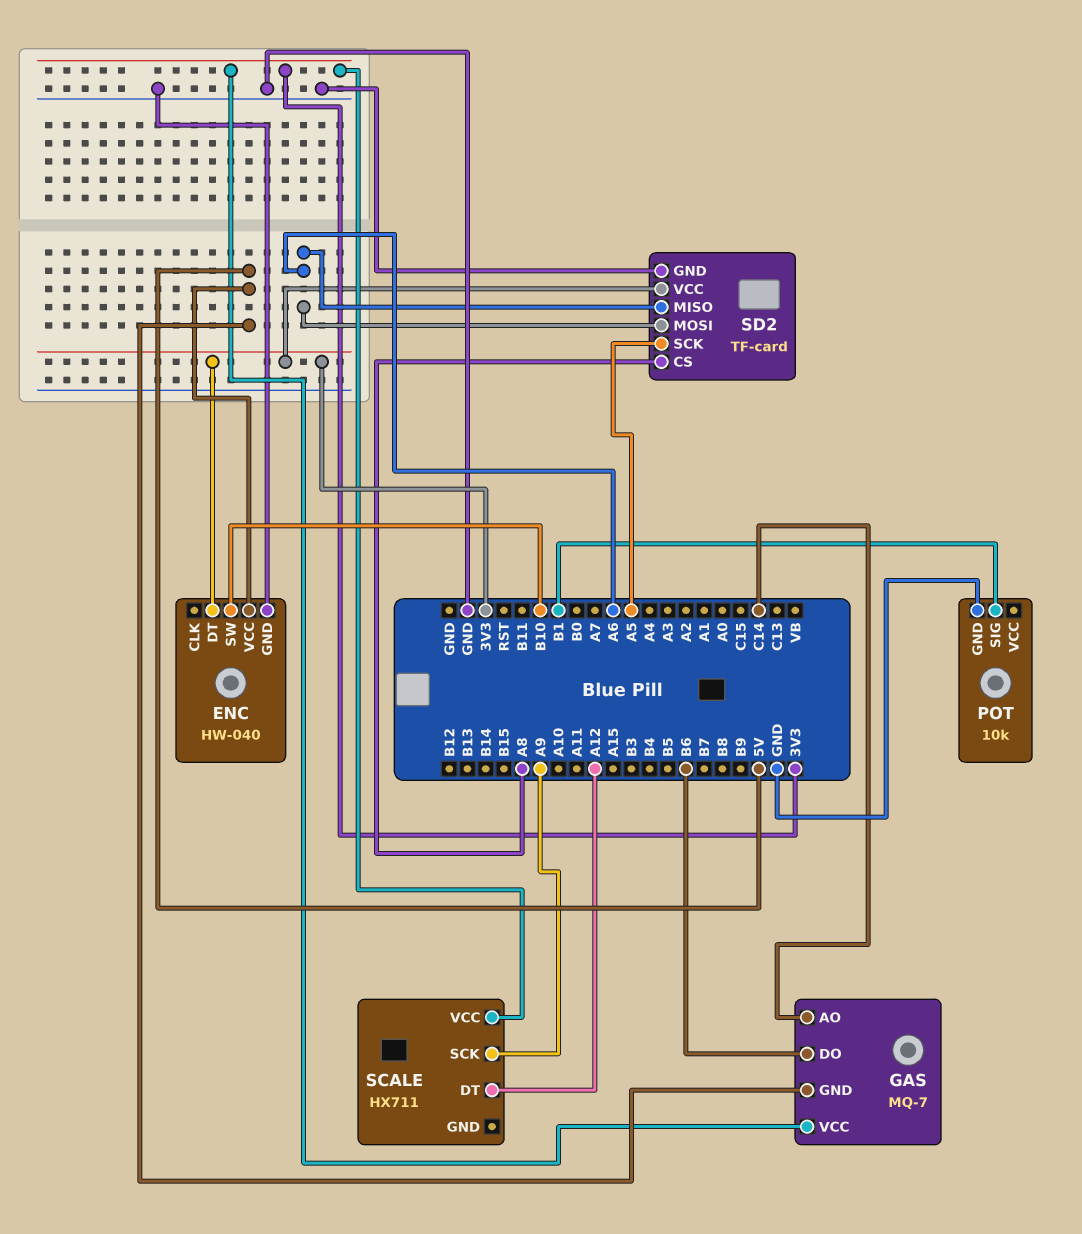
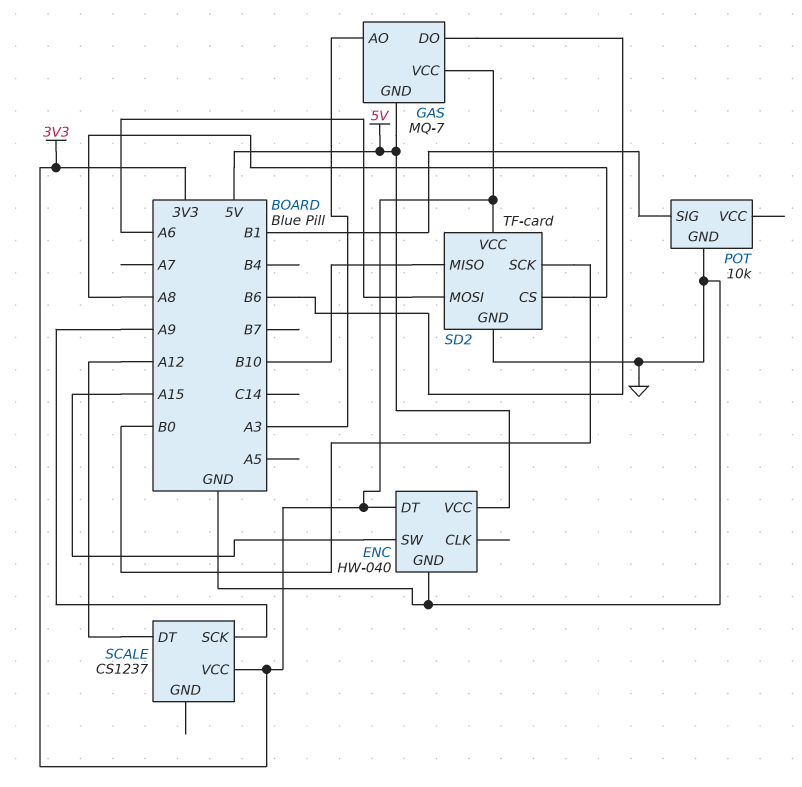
ENC pin SW: B10 -> A15
GAS pin AO: C14 -> A3
SCALE: HX711 -> CS1237
SD2 pin MISO: A6 -> B10
SD2 pin SCK: A5 -> B0

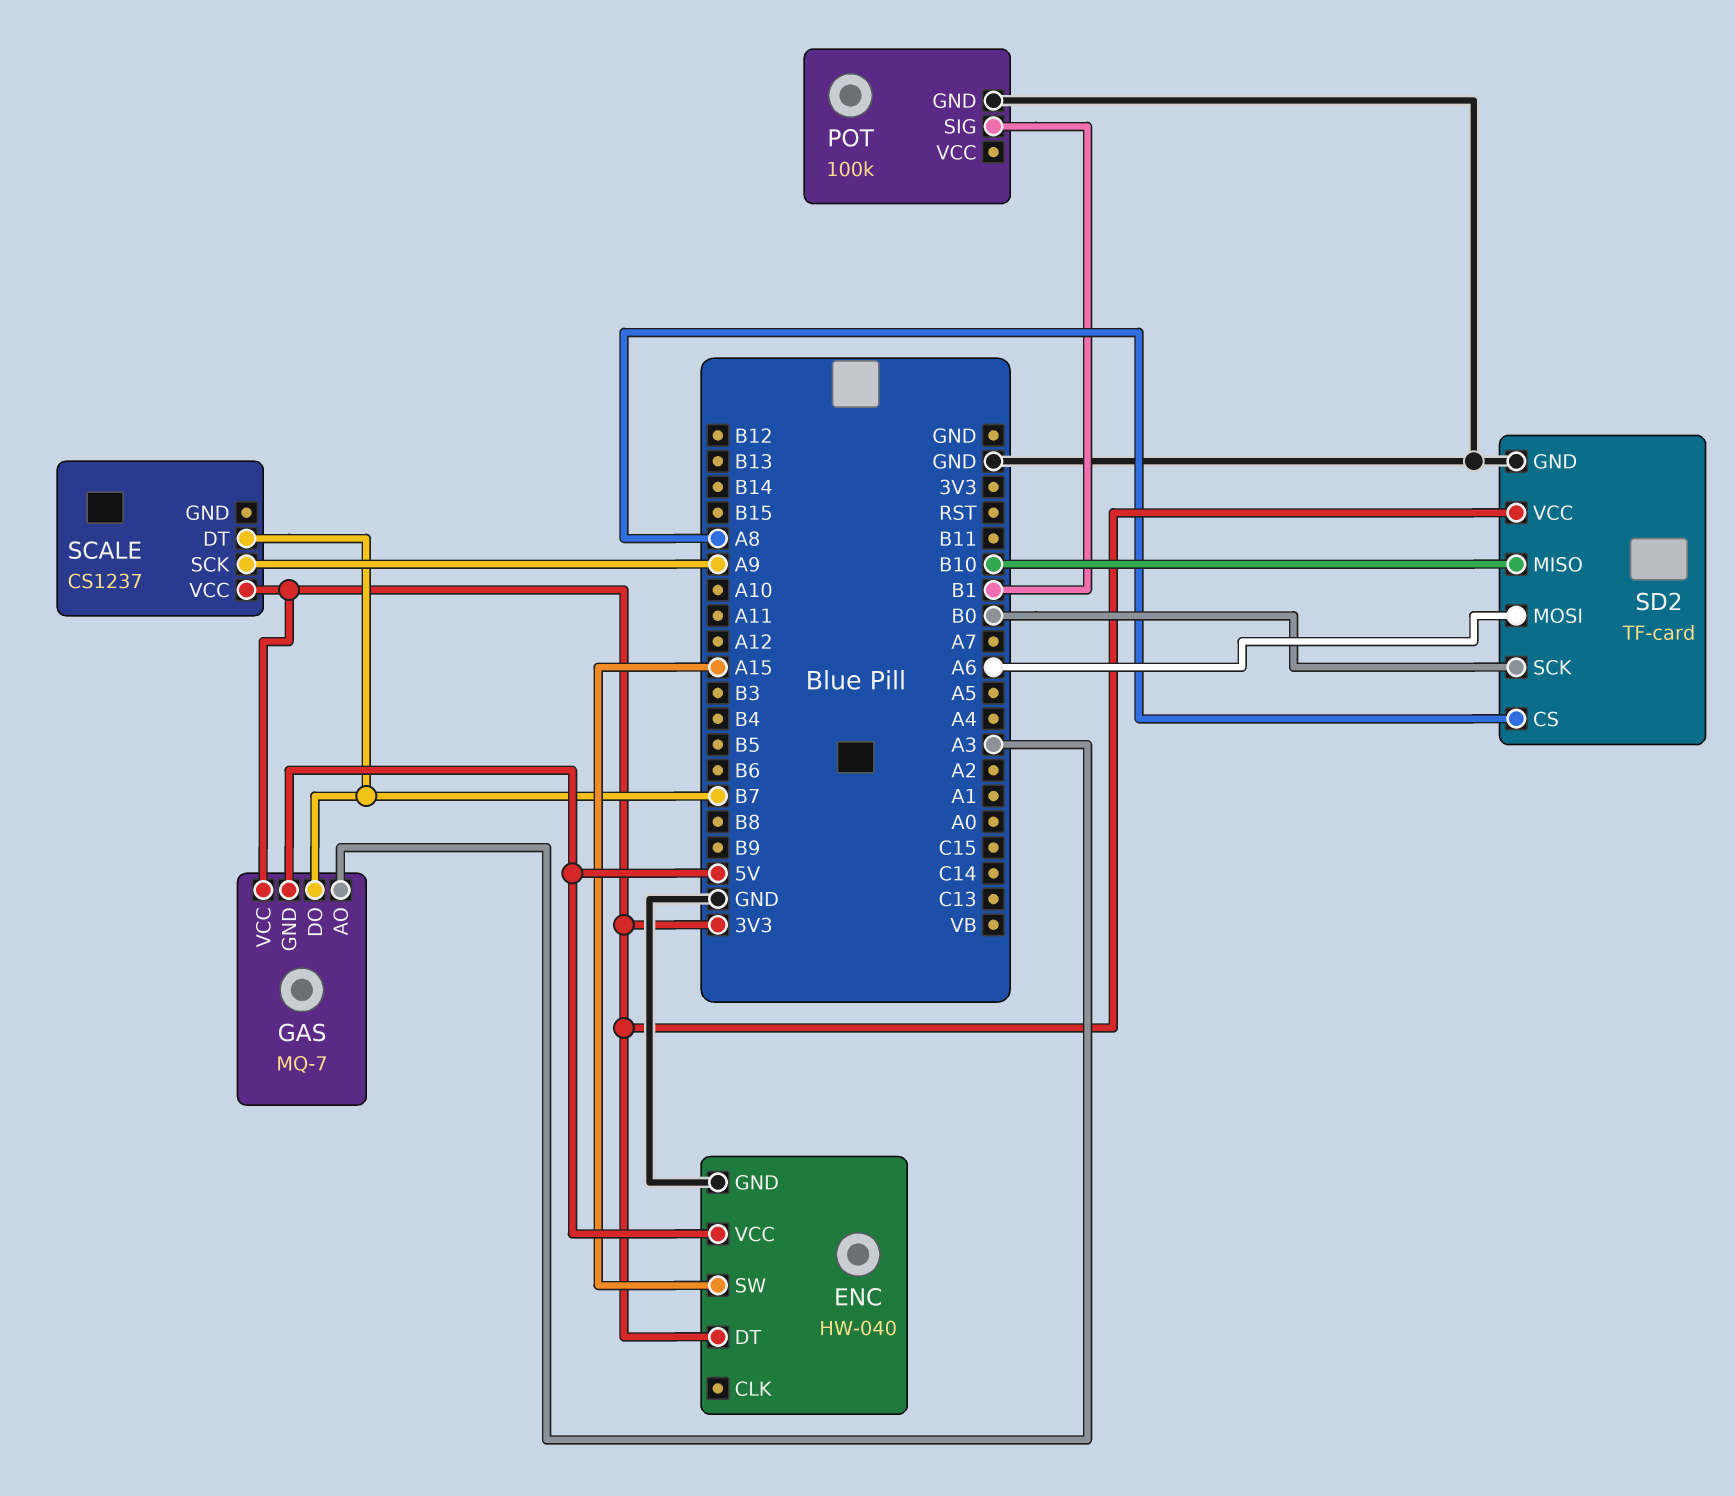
GAS pin DO: B6 -> B7
POT: 10k -> 100k
SCALE pin DT: A12 -> B7

